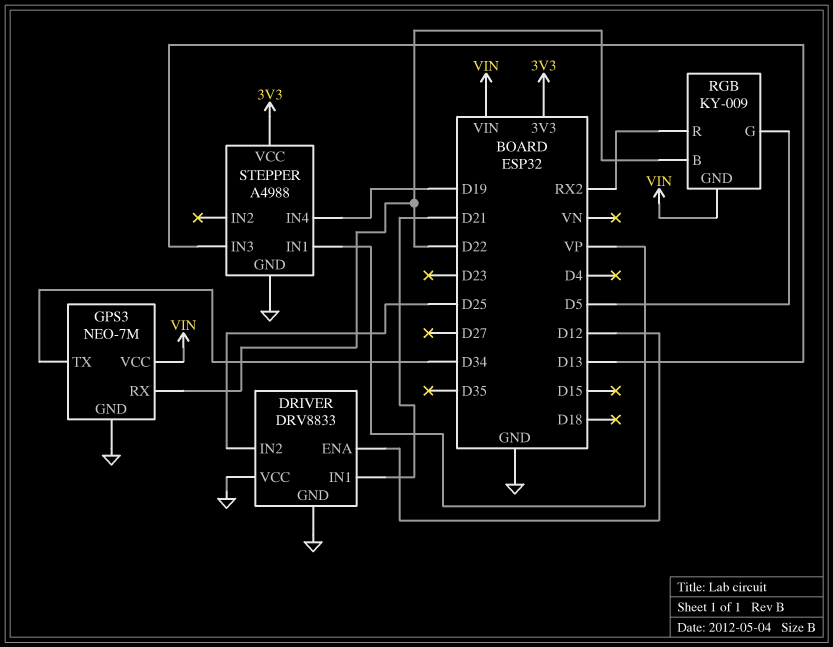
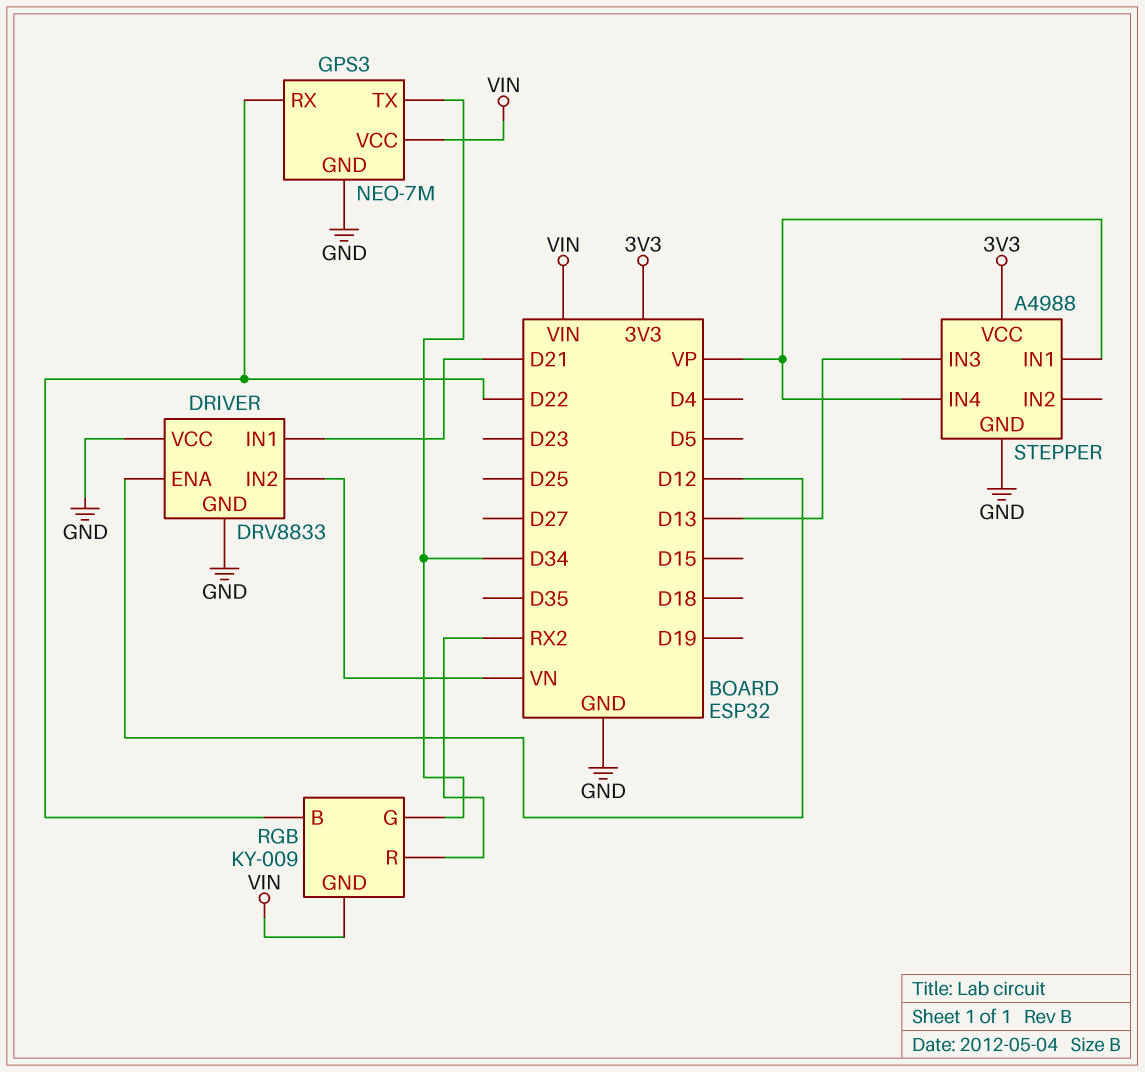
DRIVER pin IN2: D25 -> VN
RGB pin G: D5 -> D34
STEPPER pin IN4: D19 -> VP

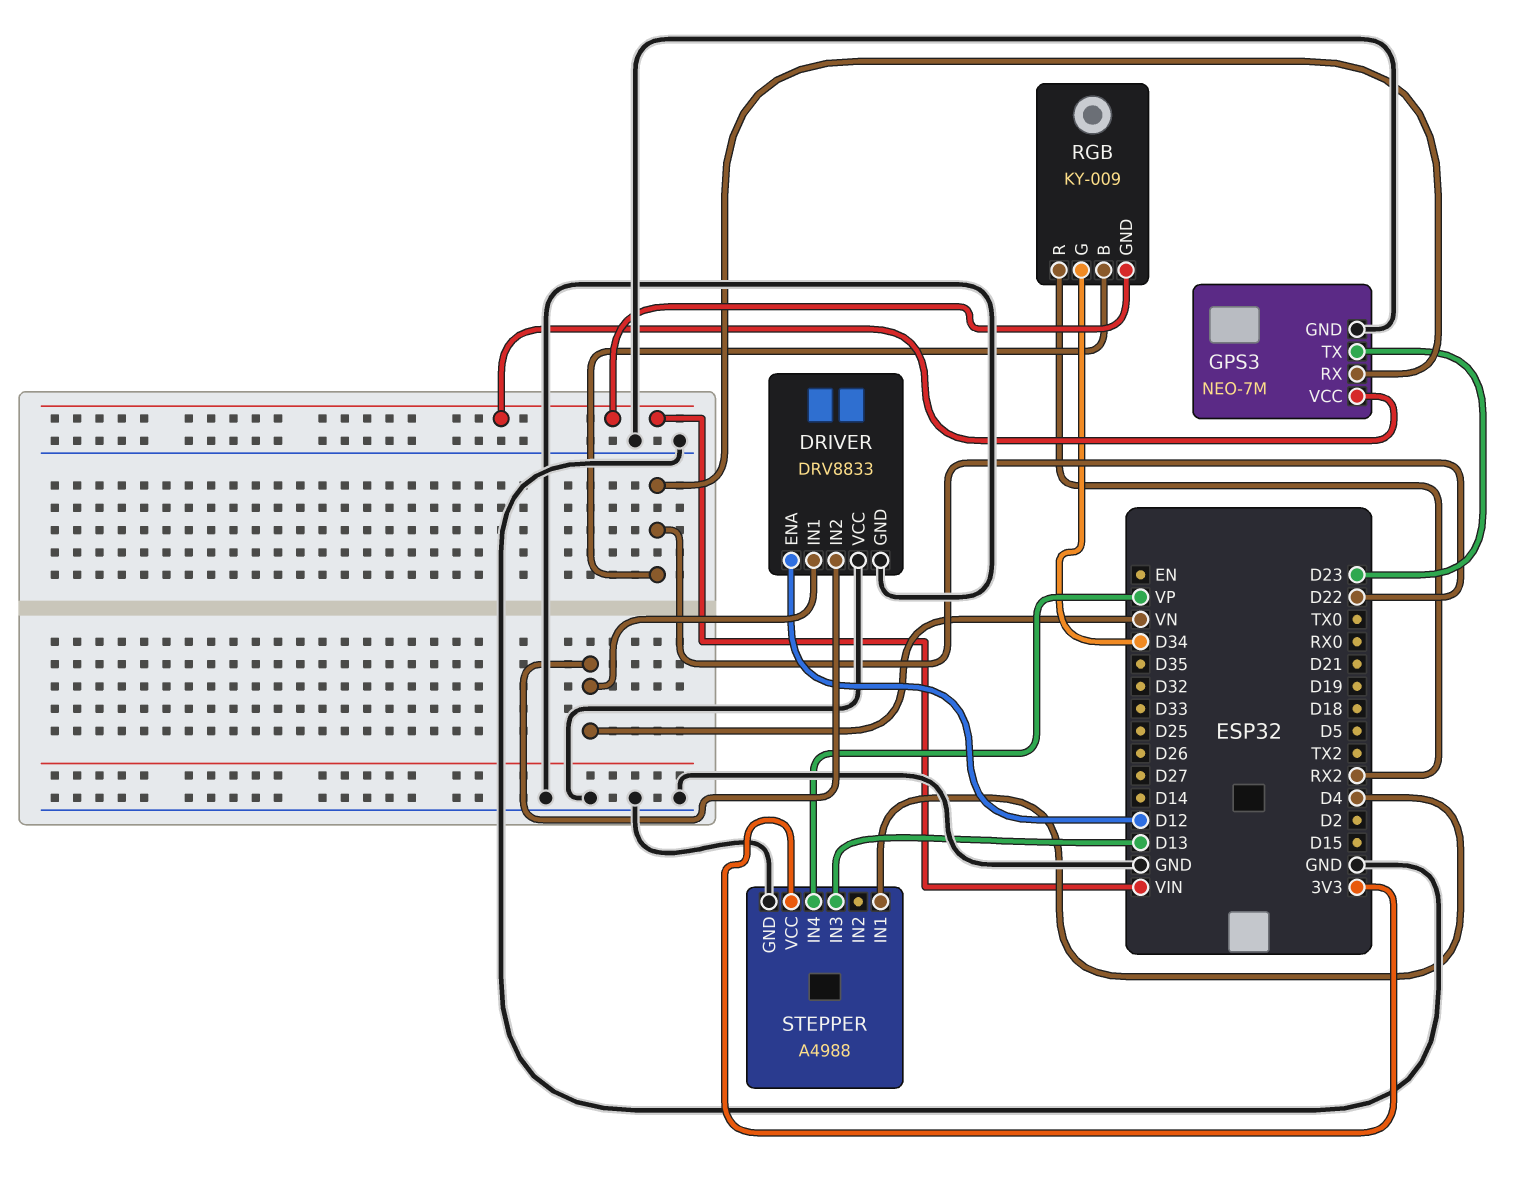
DRIVER pin IN1: D21 -> VN
GPS3 pin TX: D34 -> D23
STEPPER pin IN1: VP -> D4

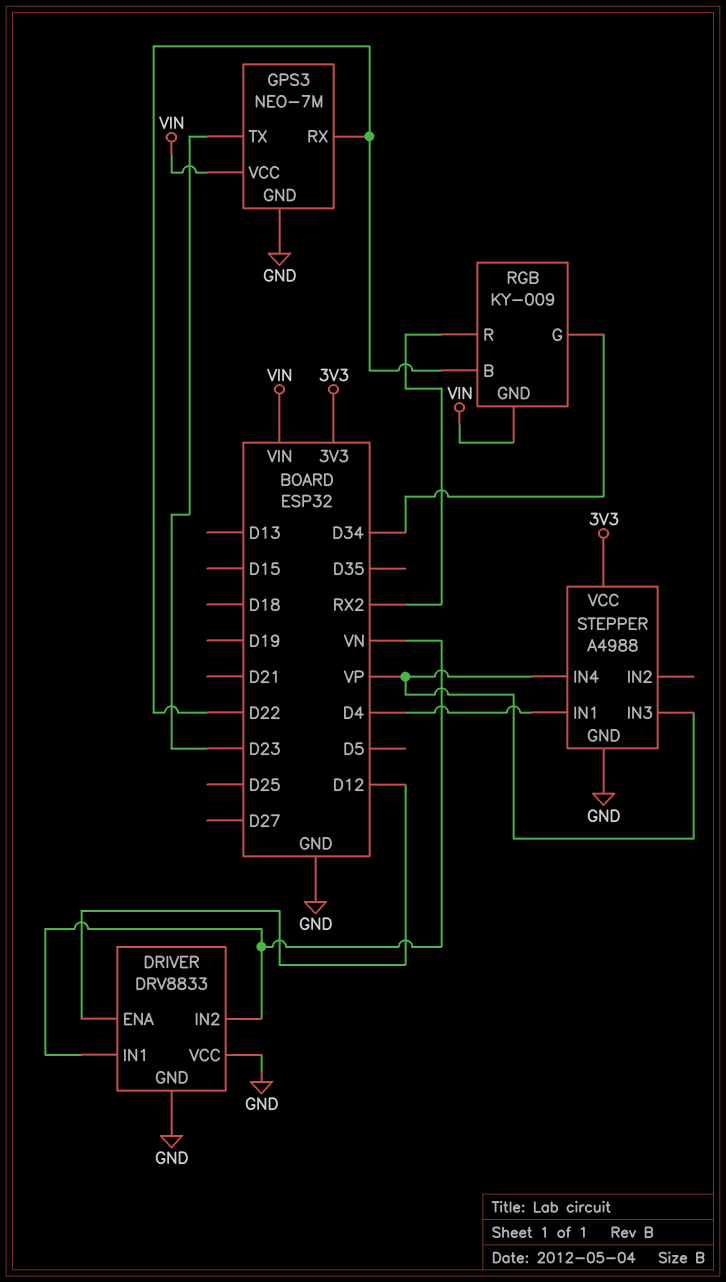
STEPPER pin IN3: D13 -> VP

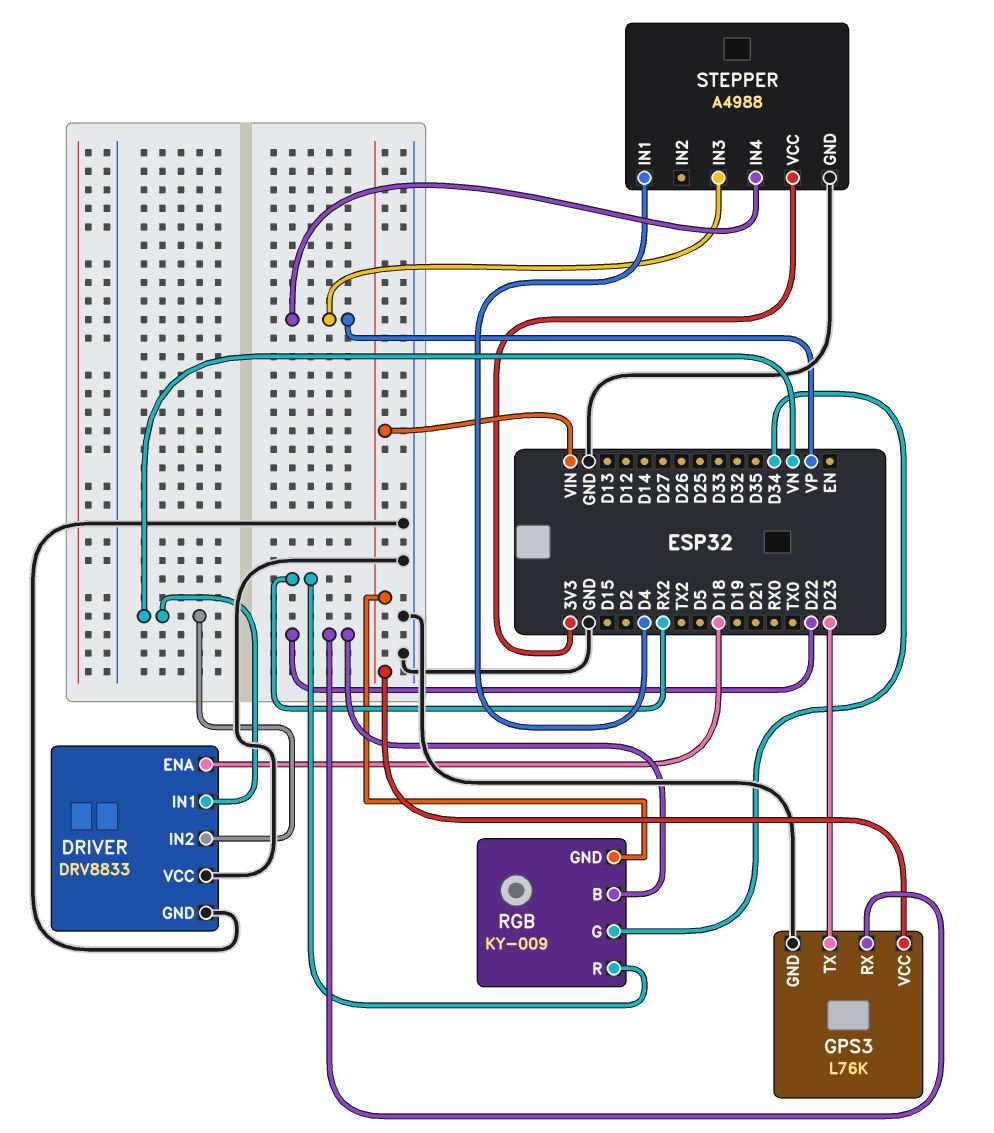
DRIVER pin ENA: D12 -> D18
GPS3: NEO-7M -> L76K

